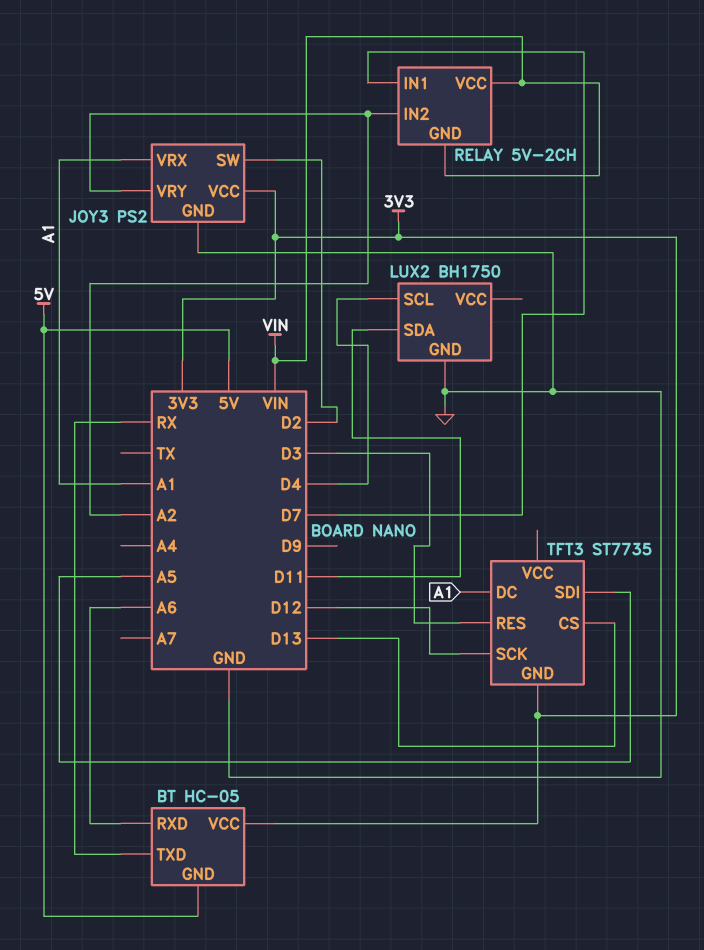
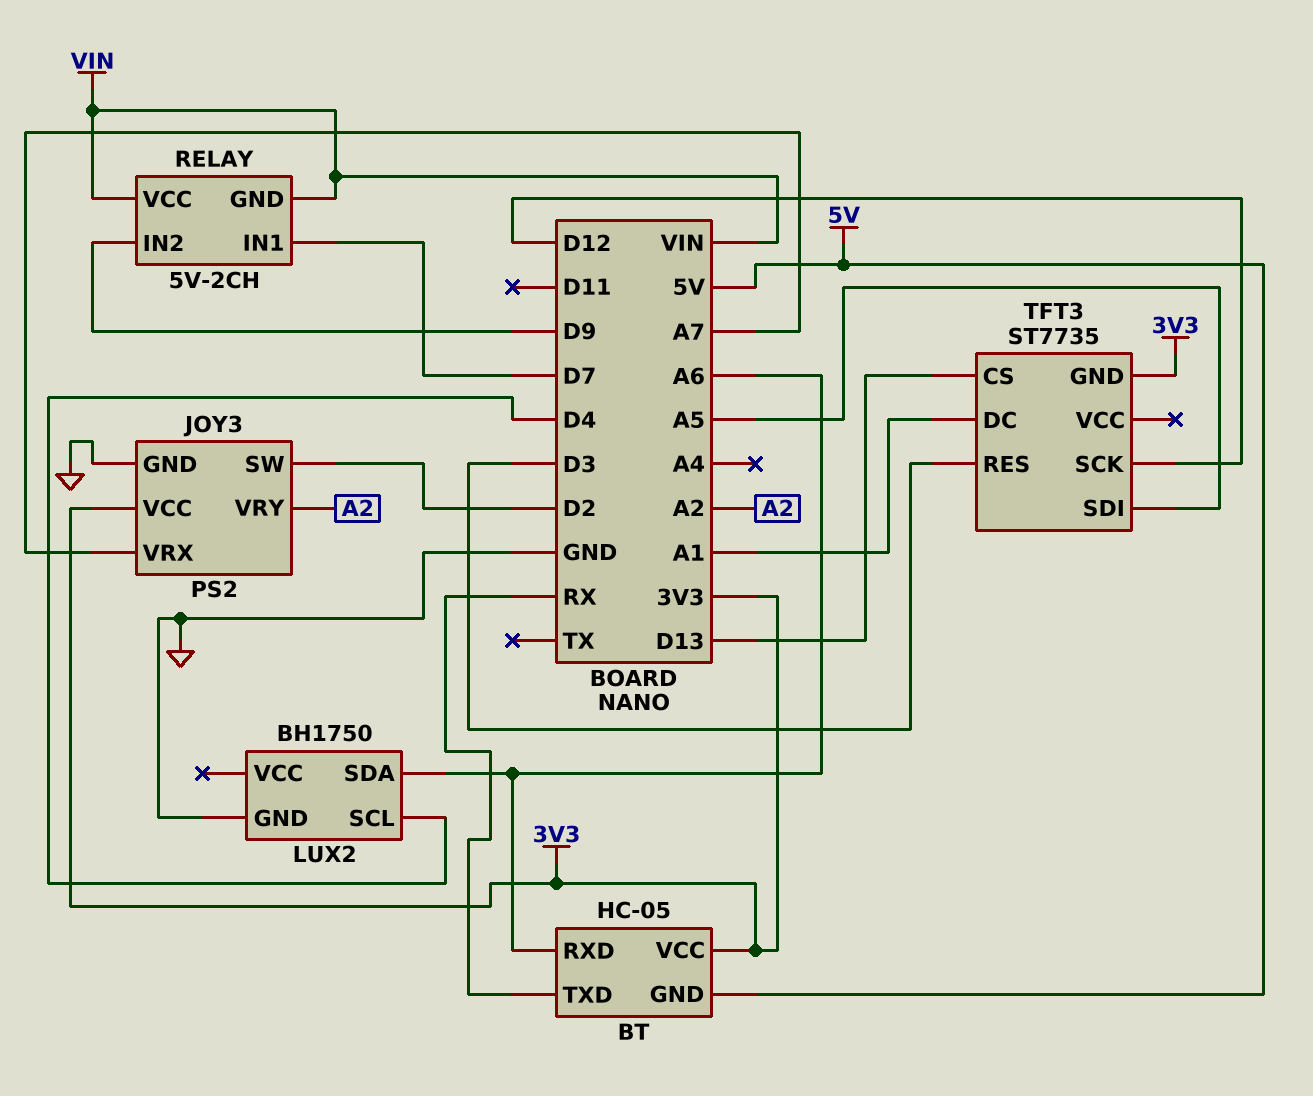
JOY3 pin VRX: A1 -> A7
LUX2 pin SDA: D11 -> A6
RELAY pin IN2: A2 -> D9

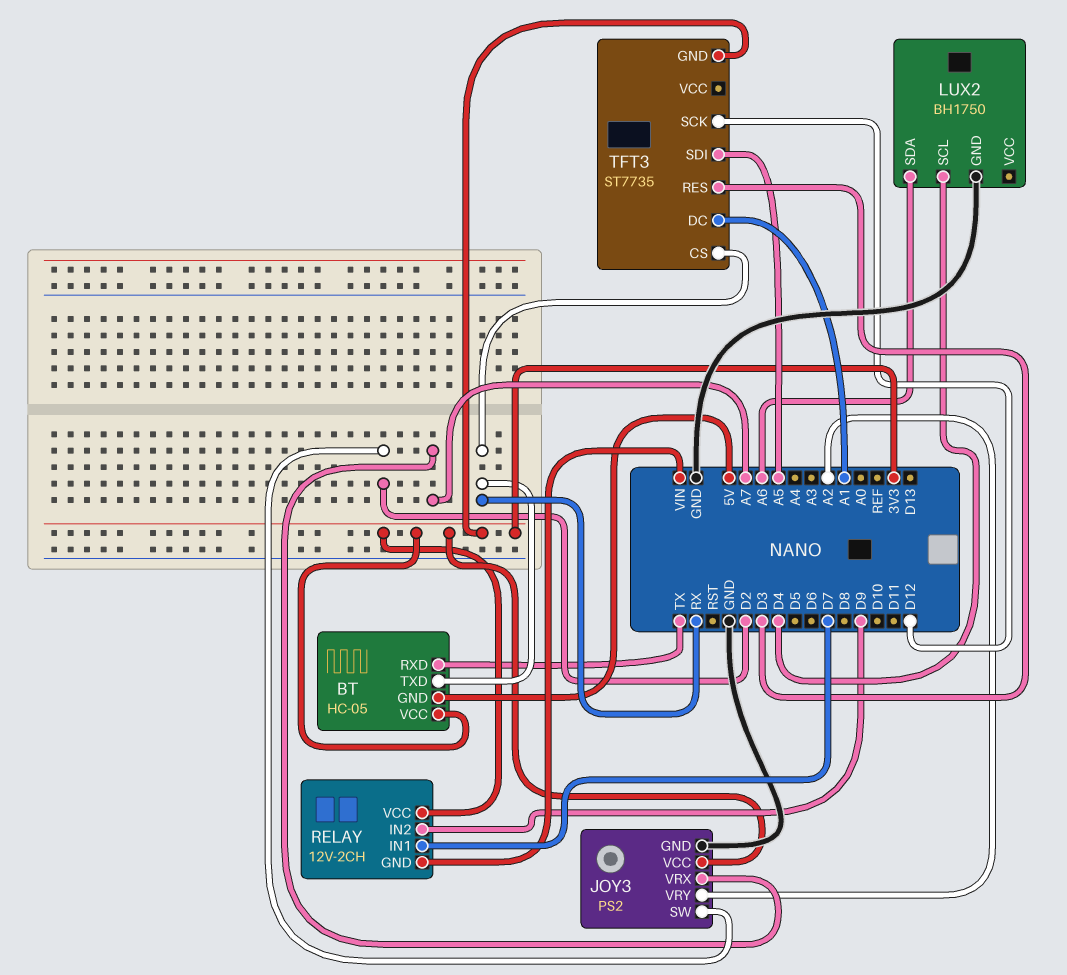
BT pin RXD: A6 -> TX
RELAY: 5V-2CH -> 12V-2CH
RELAY pin VCC: VIN -> 3V3
TFT3 pin CS: D13 -> RX

